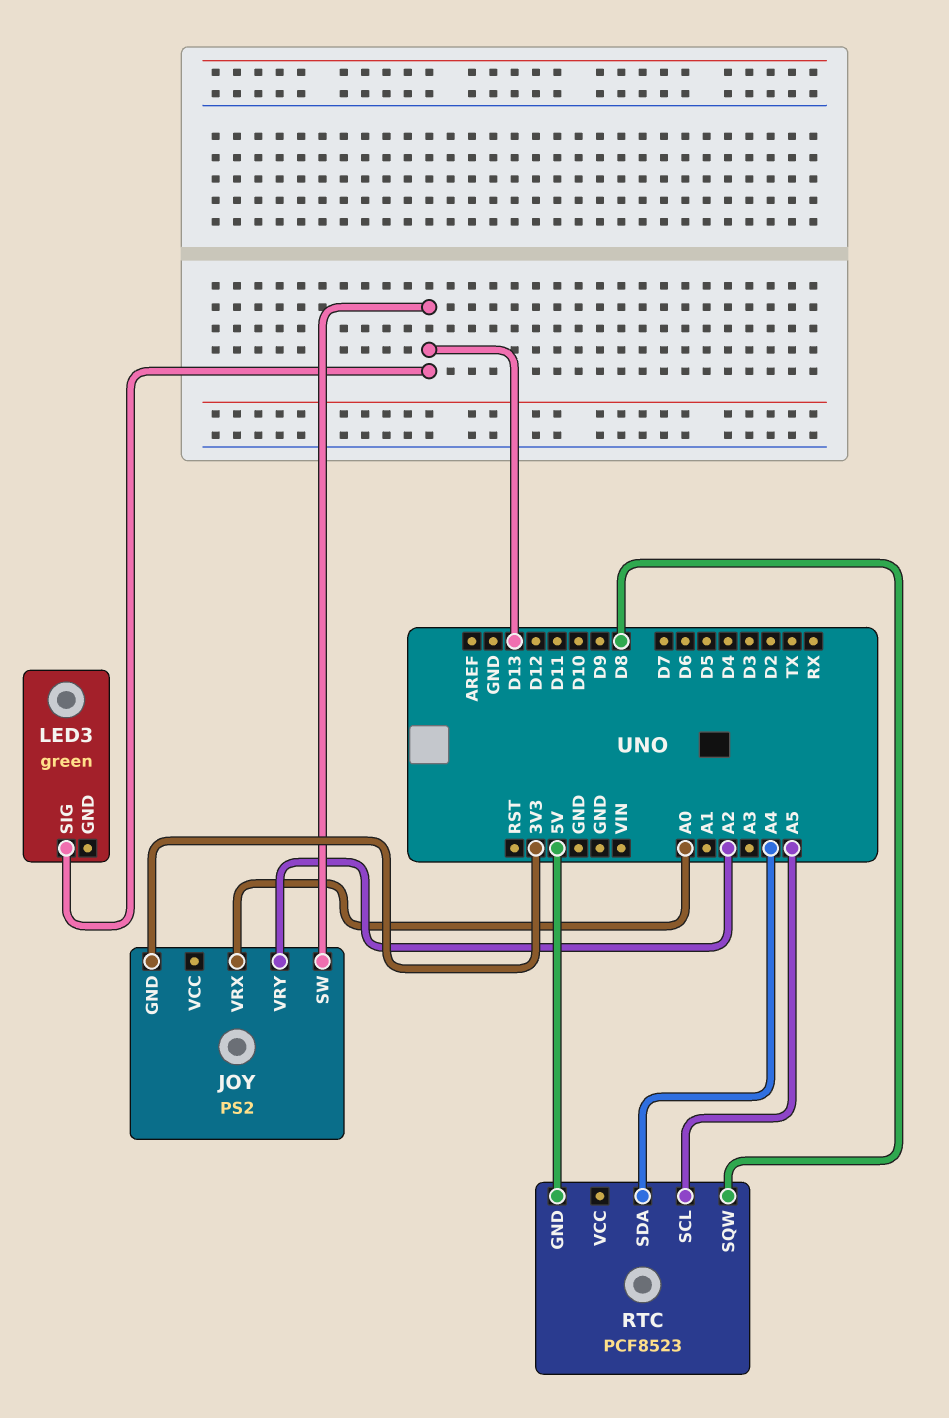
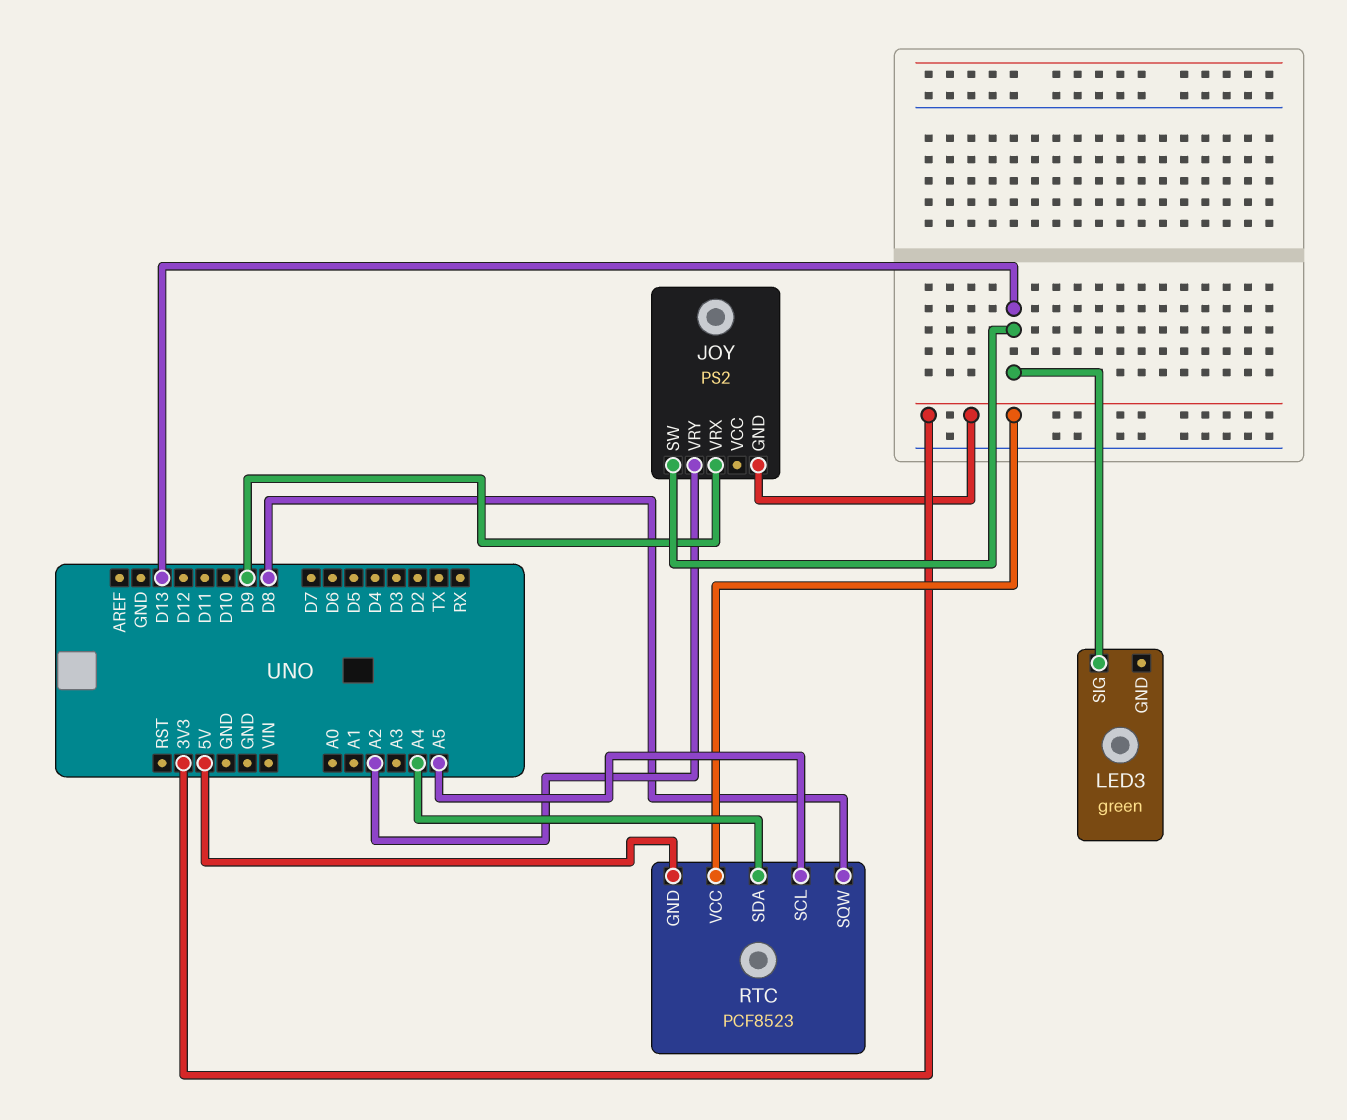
JOY pin VRX: A0 -> D9
RTC pin VCC: none -> 3V3

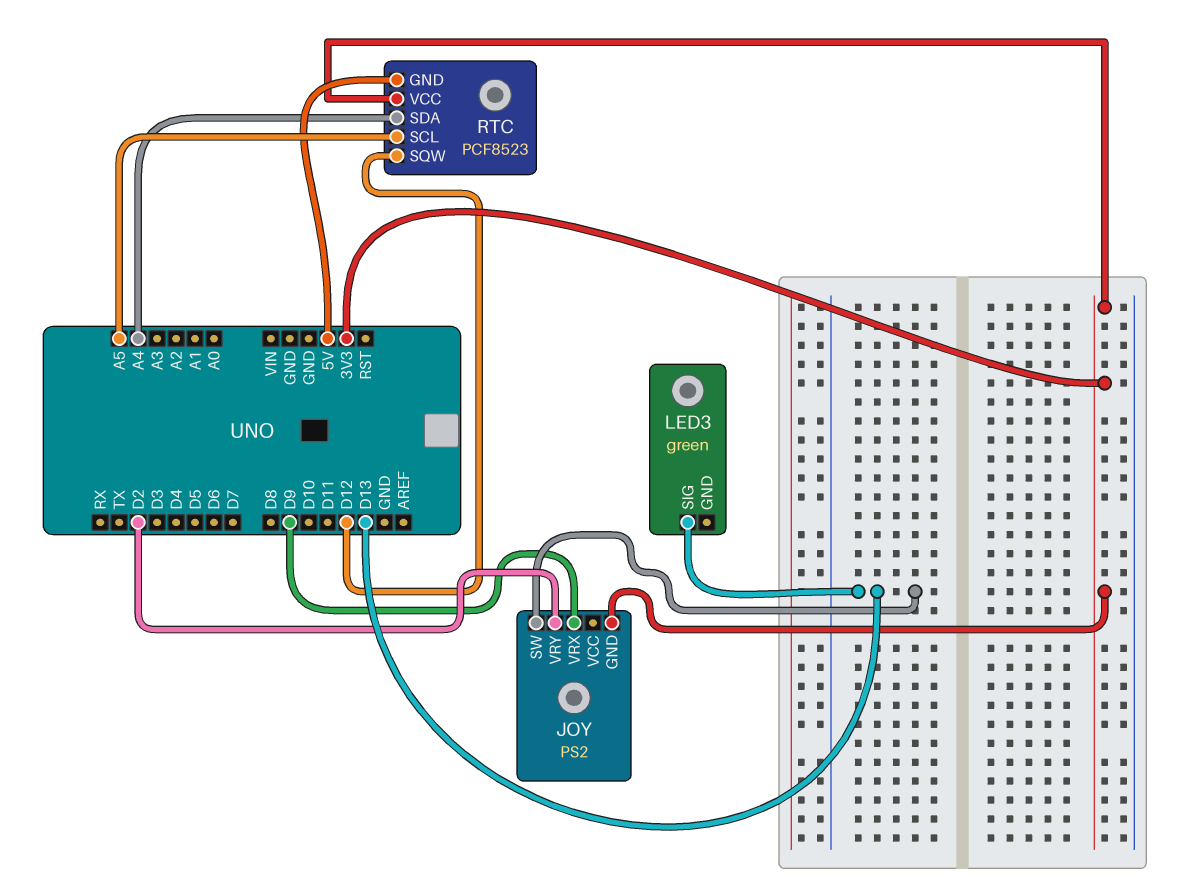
JOY pin VRY: A2 -> D2
RTC pin SQW: D8 -> D12

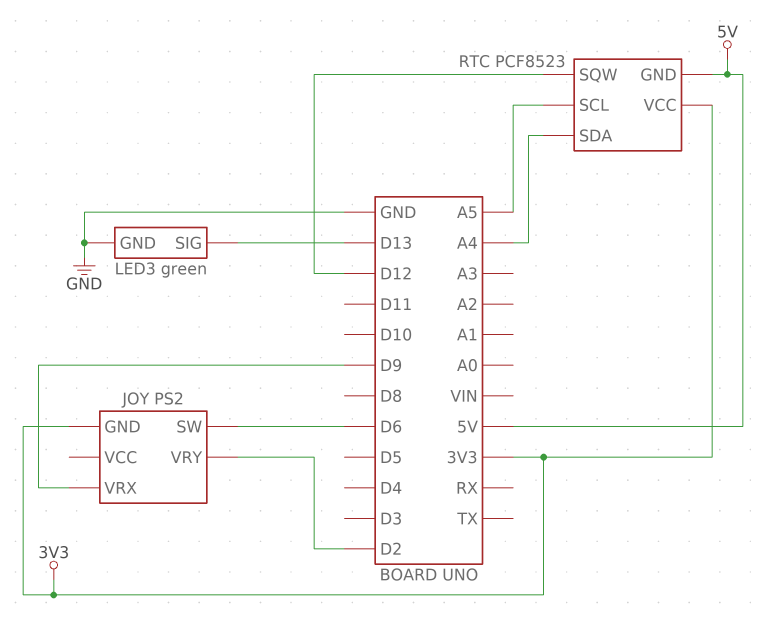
JOY pin SW: D13 -> D6
LED3 pin GND: none -> GND

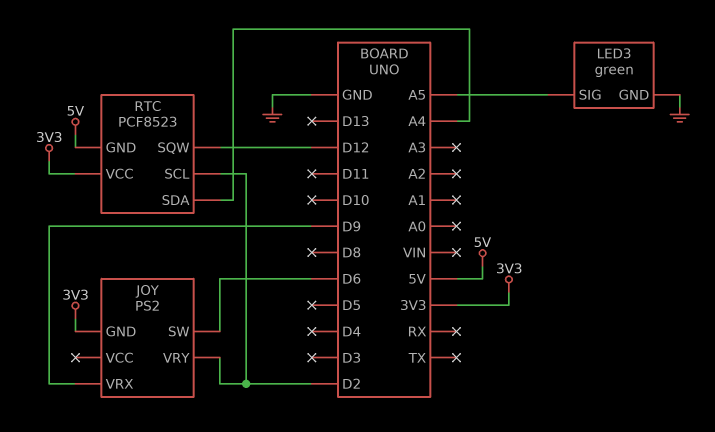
LED3 pin SIG: D13 -> A5
RTC pin SCL: A5 -> D2

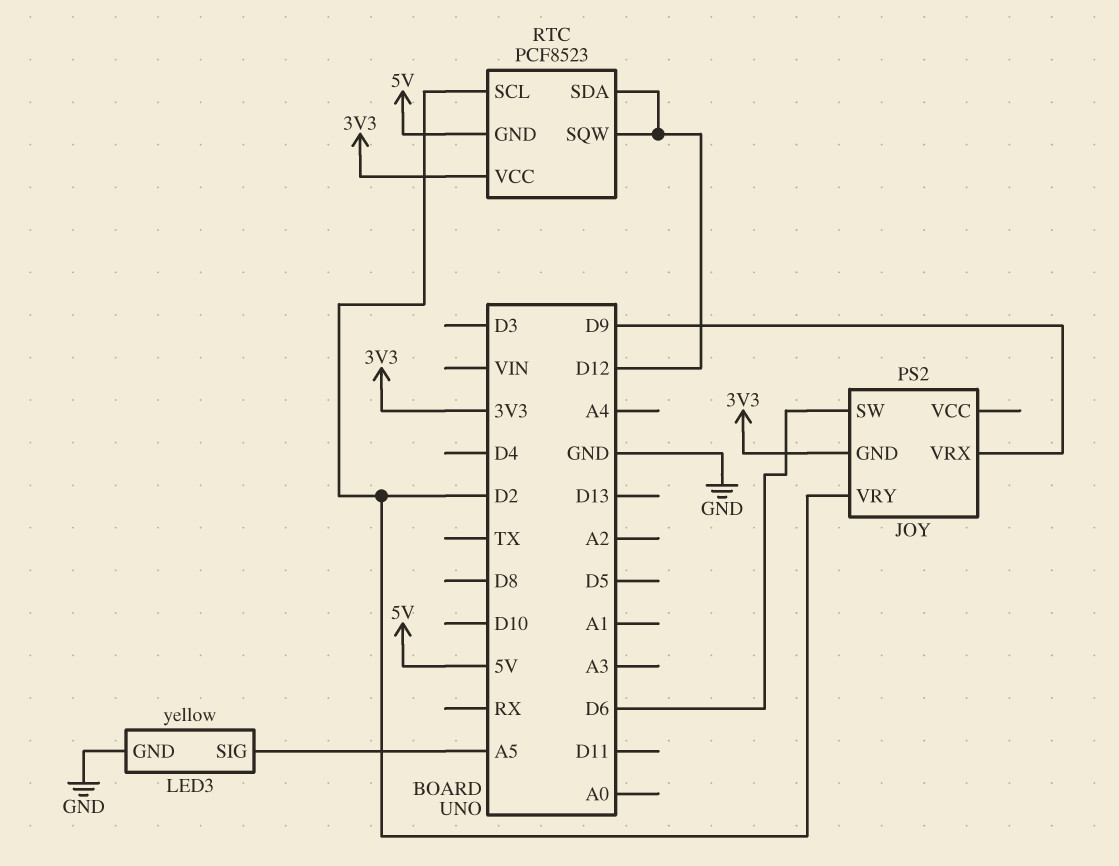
LED3: green -> yellow
RTC pin SDA: A4 -> D12

